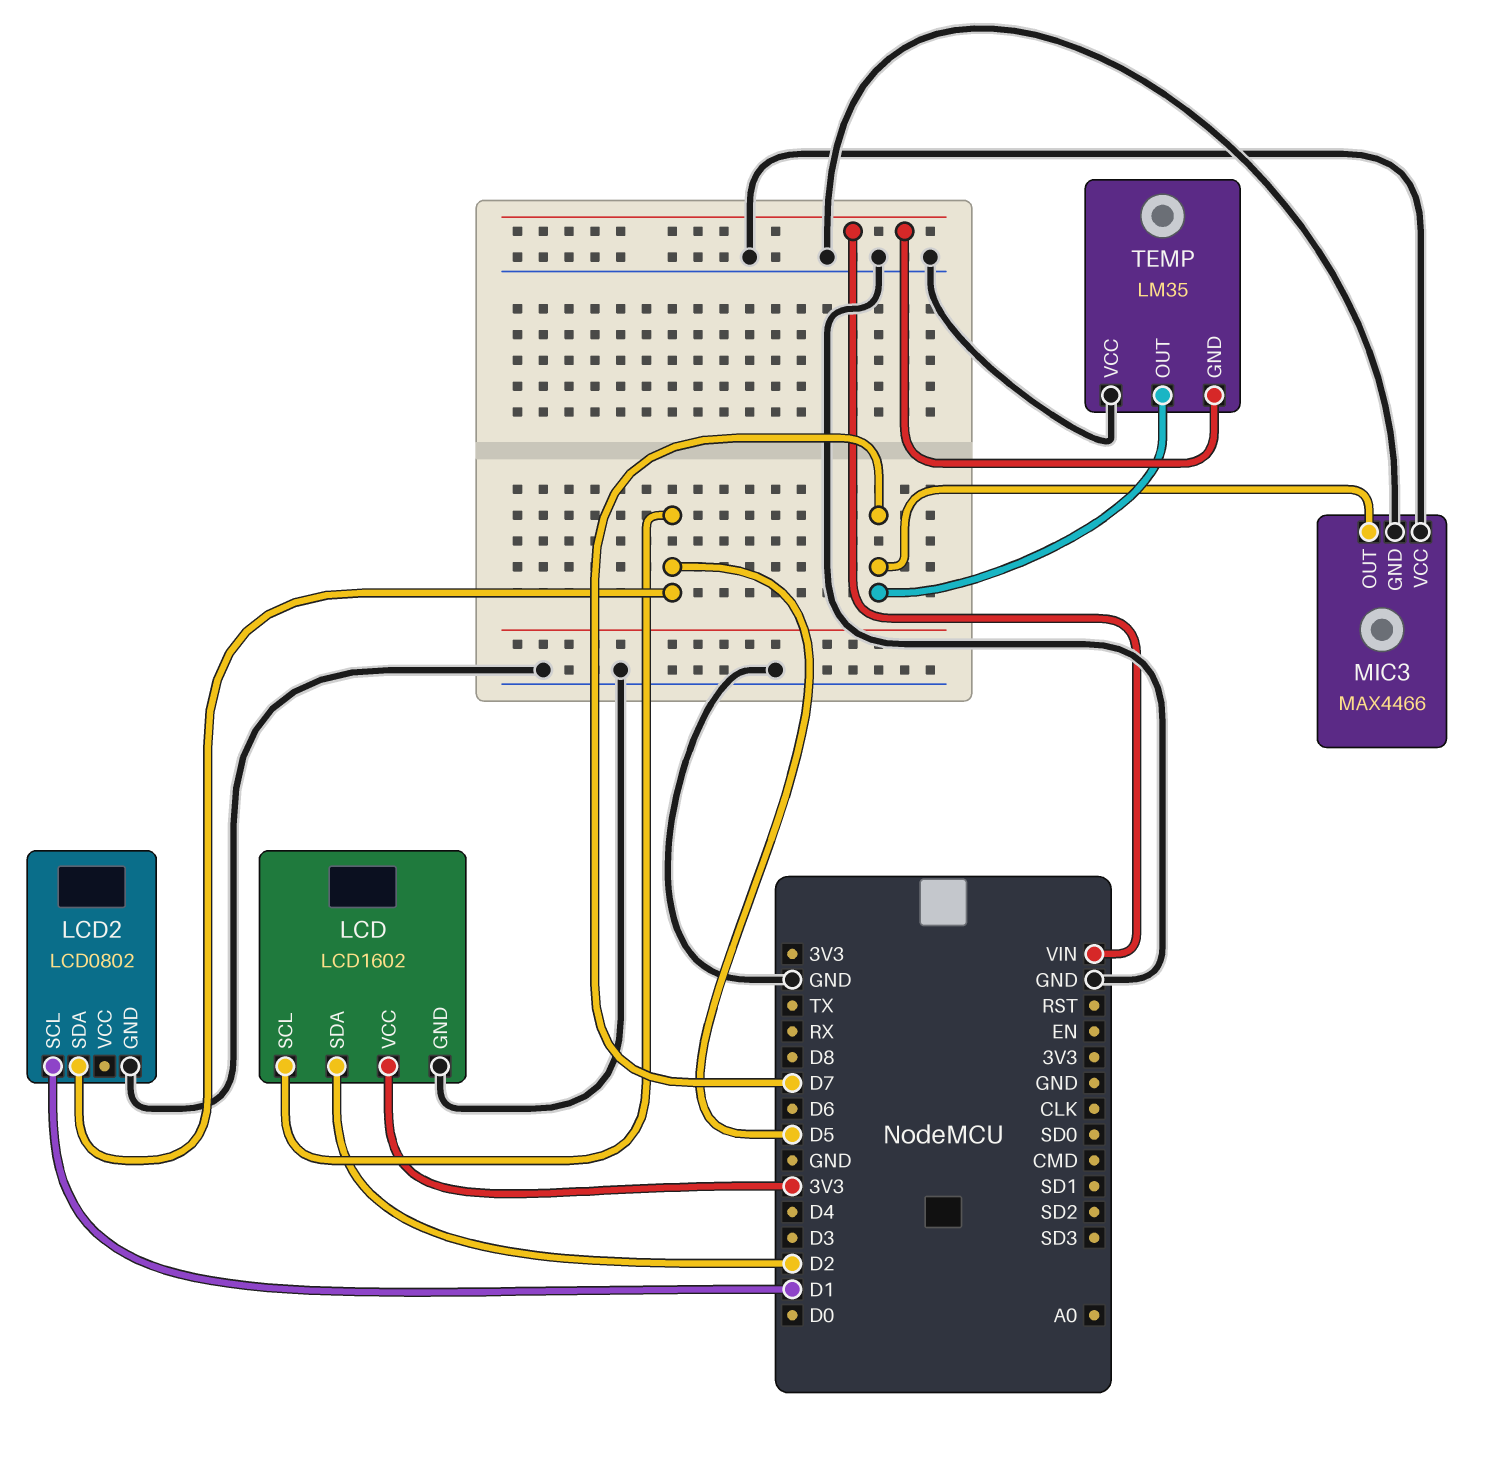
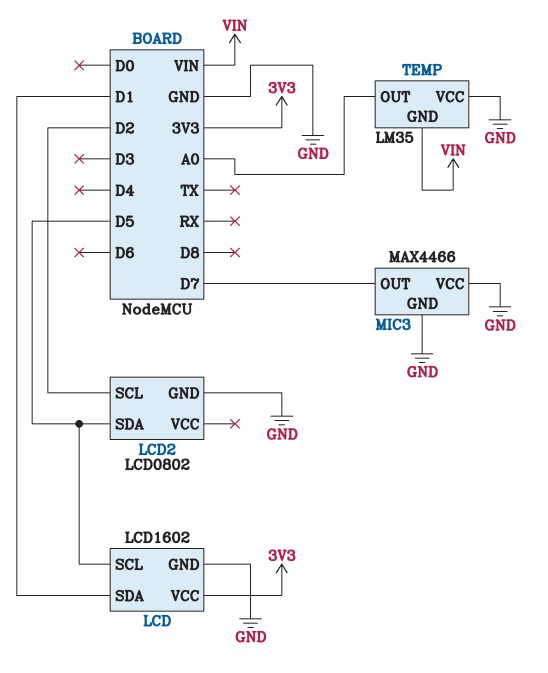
LCD pin SDA: D2 -> D1
LCD2 pin SCL: D1 -> D2
TEMP pin OUT: D7 -> A0

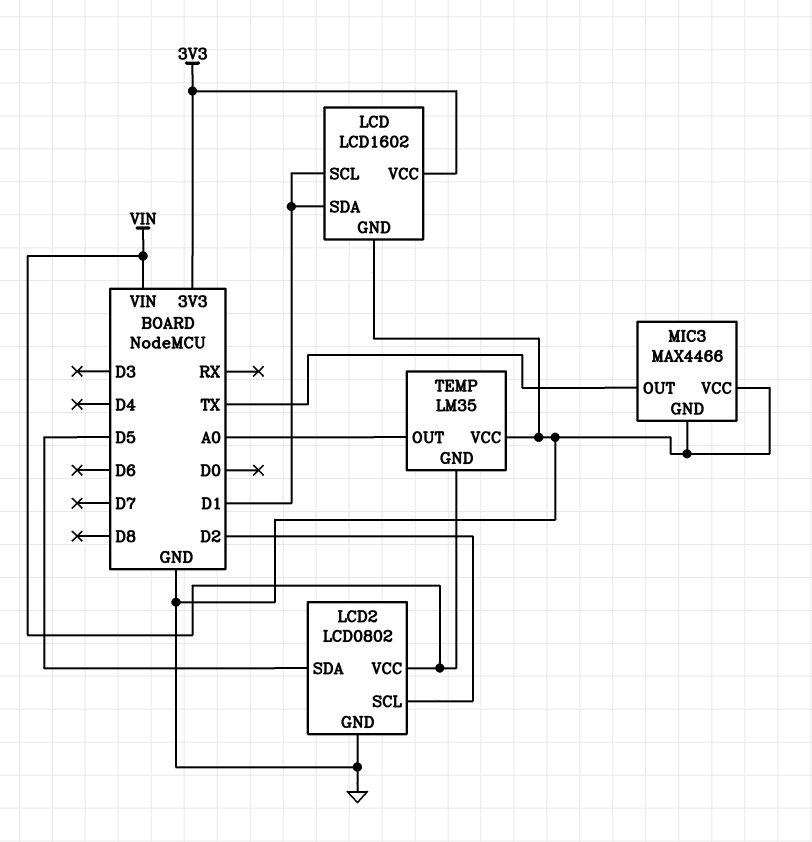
LCD pin SCL: D5 -> D1
LCD2 pin VCC: none -> VIN
MIC3 pin OUT: D7 -> TX

